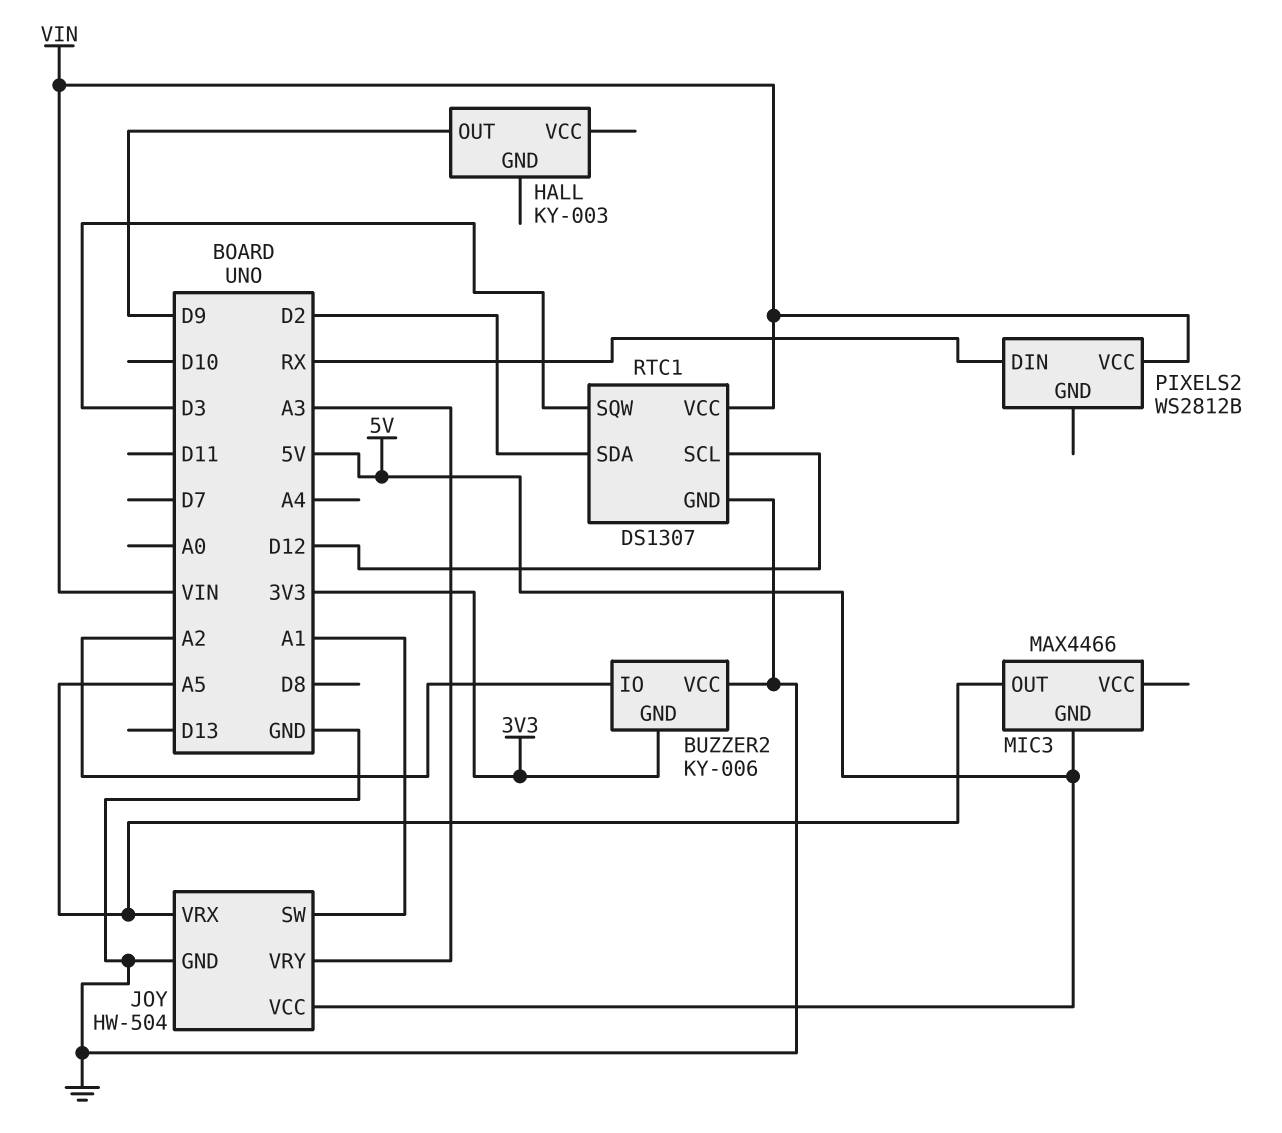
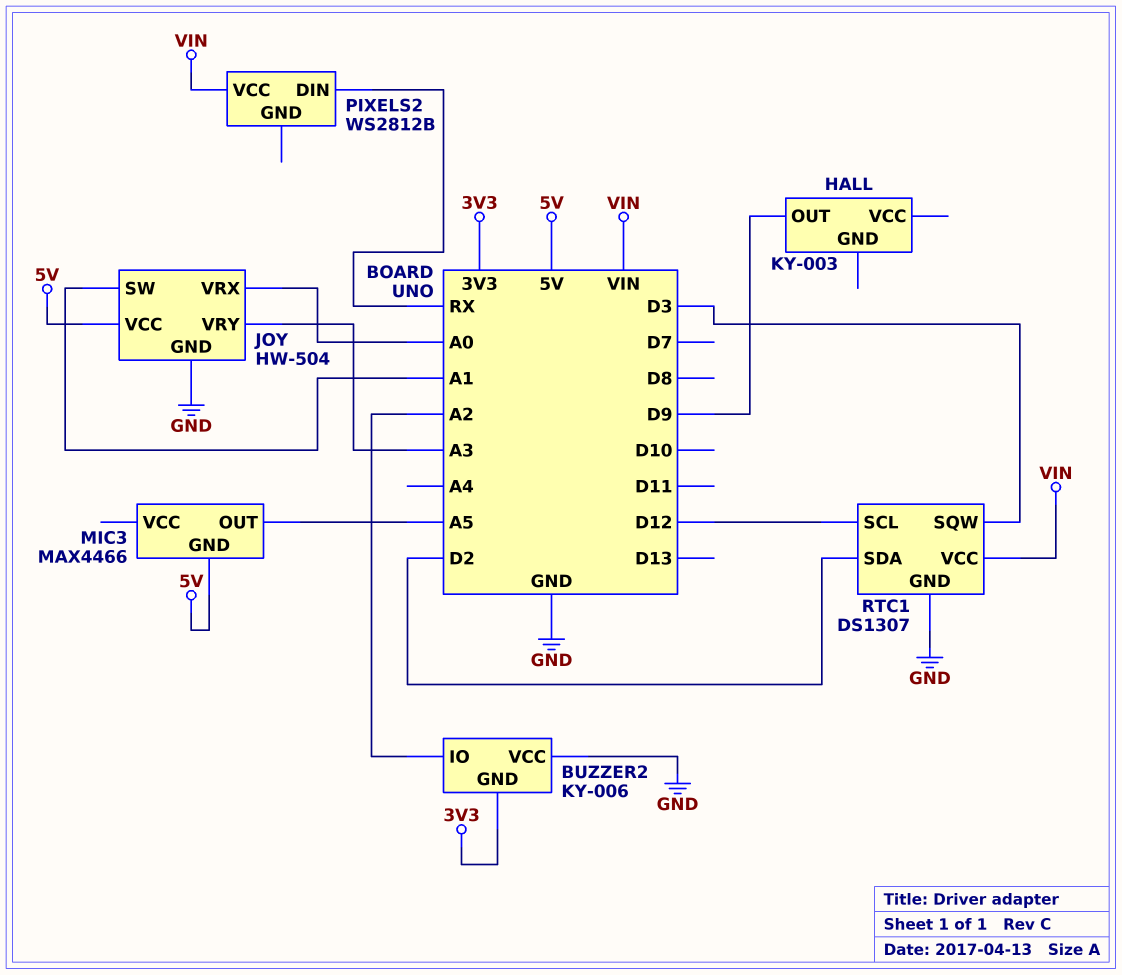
JOY pin VRX: A5 -> A0

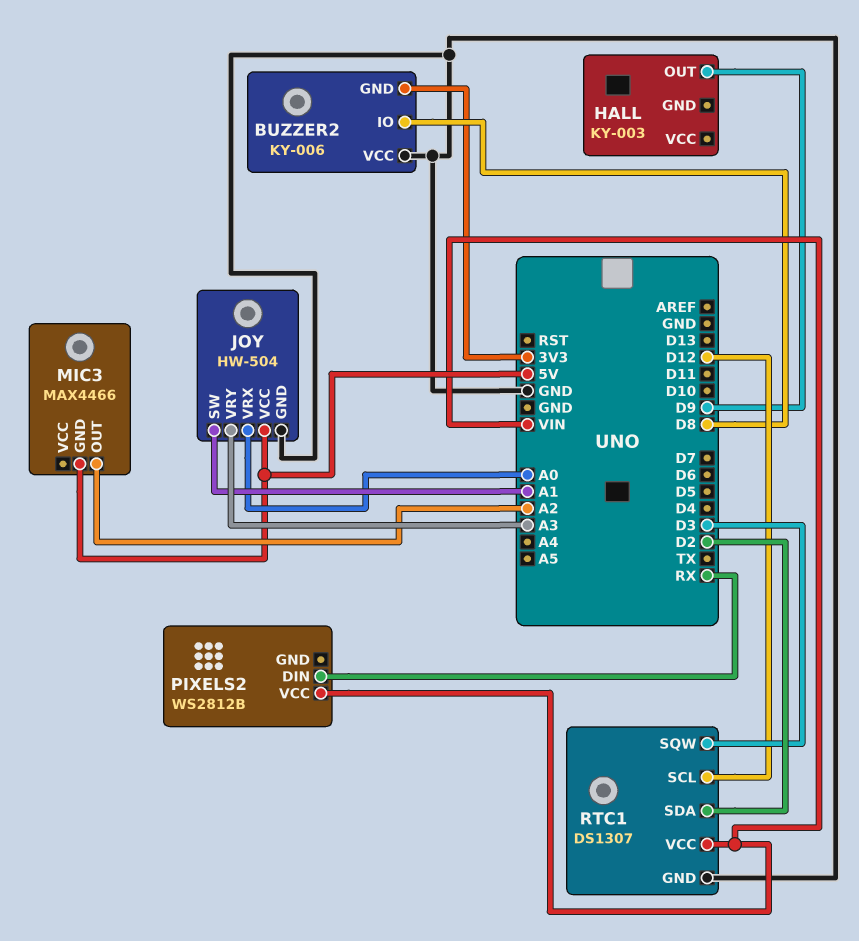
BUZZER2 pin IO: A2 -> D8
MIC3 pin OUT: A5 -> A2

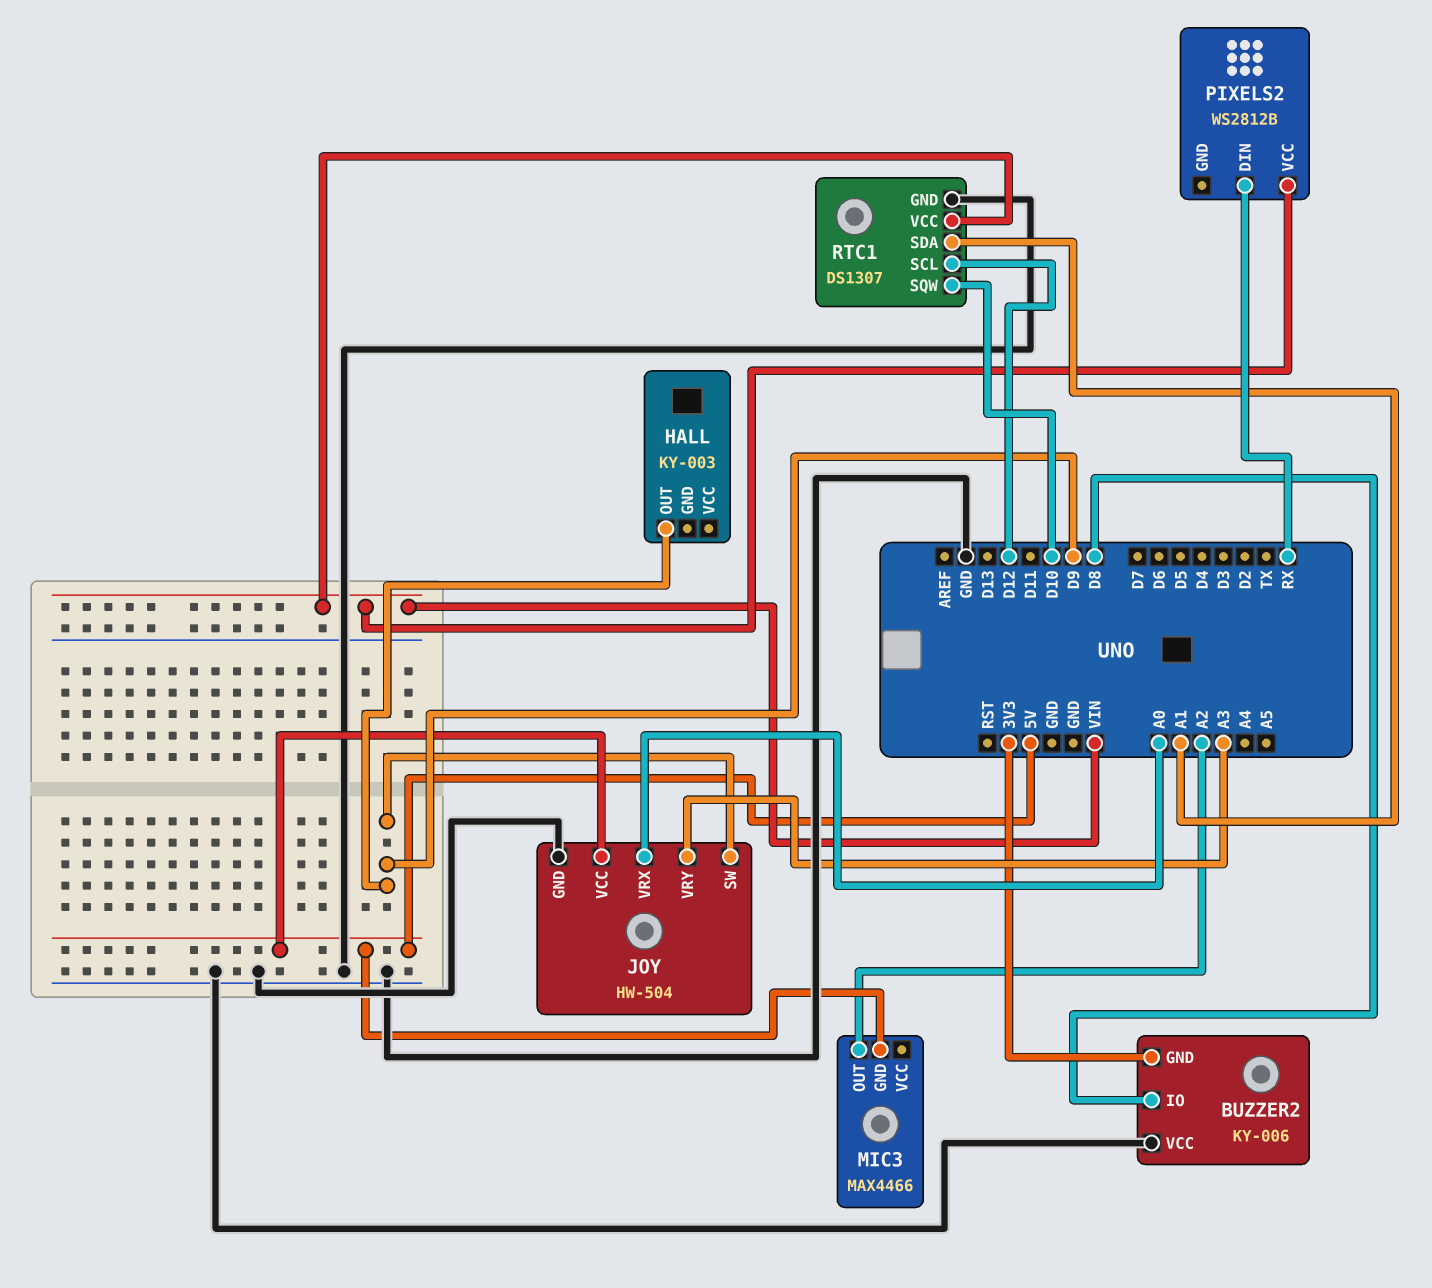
JOY pin SW: A1 -> D9
RTC1 pin SDA: D2 -> A1
RTC1 pin SQW: D3 -> D10

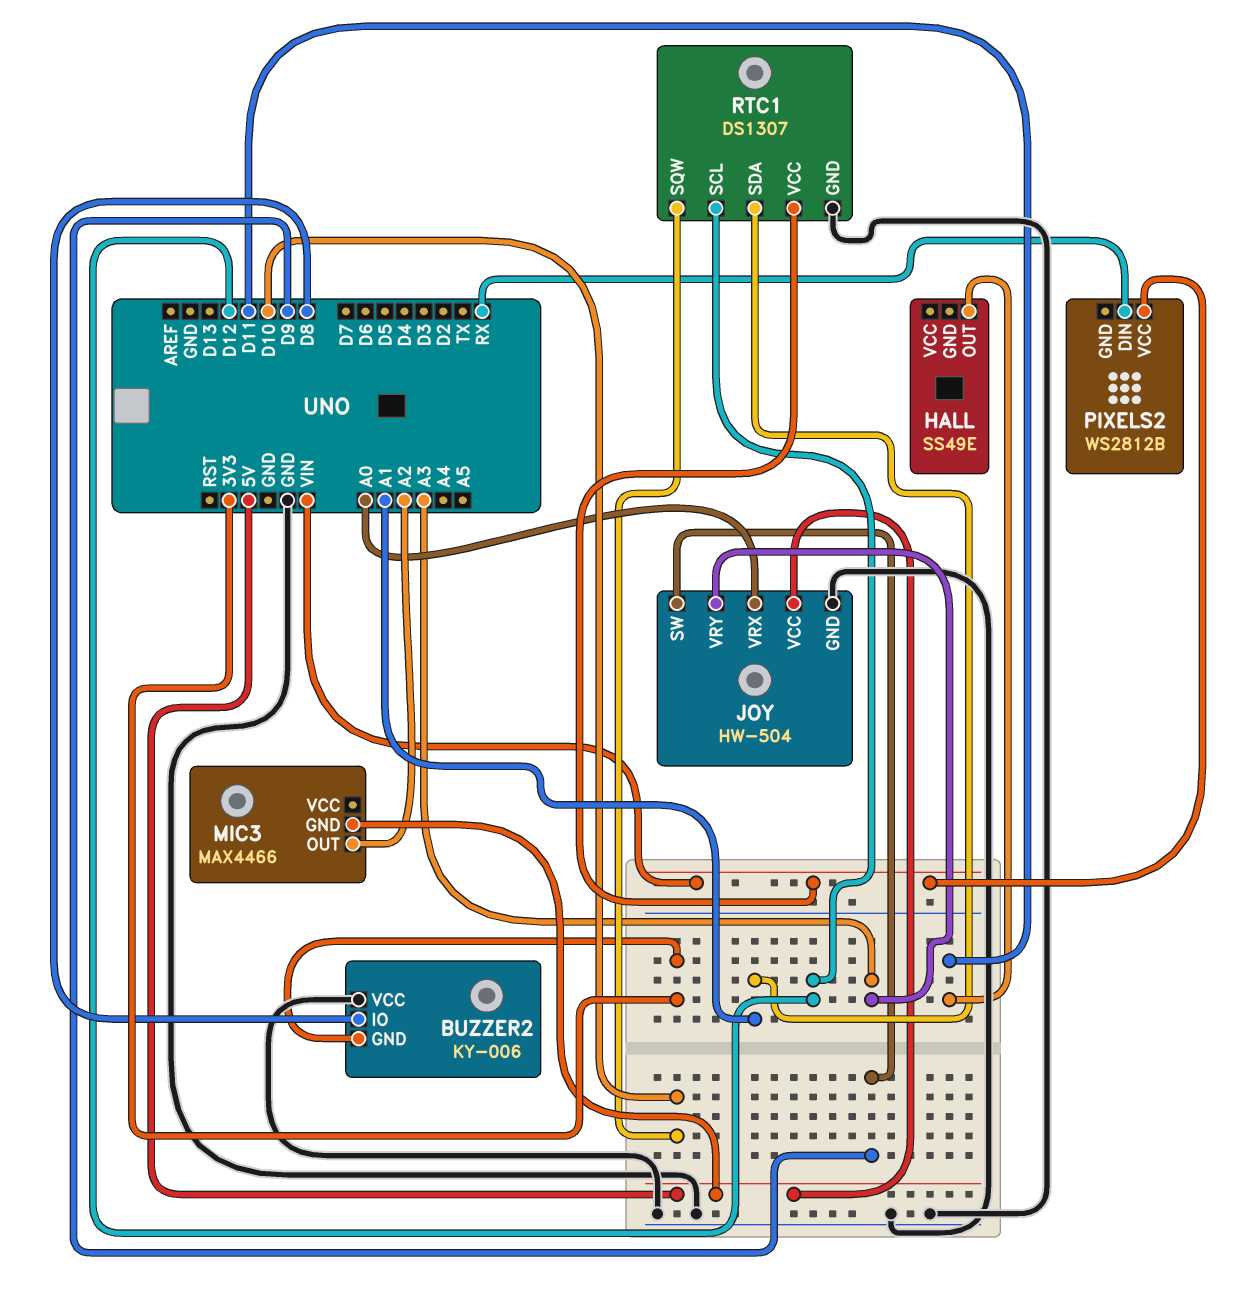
HALL: KY-003 -> SS49E
HALL pin OUT: D9 -> D11

